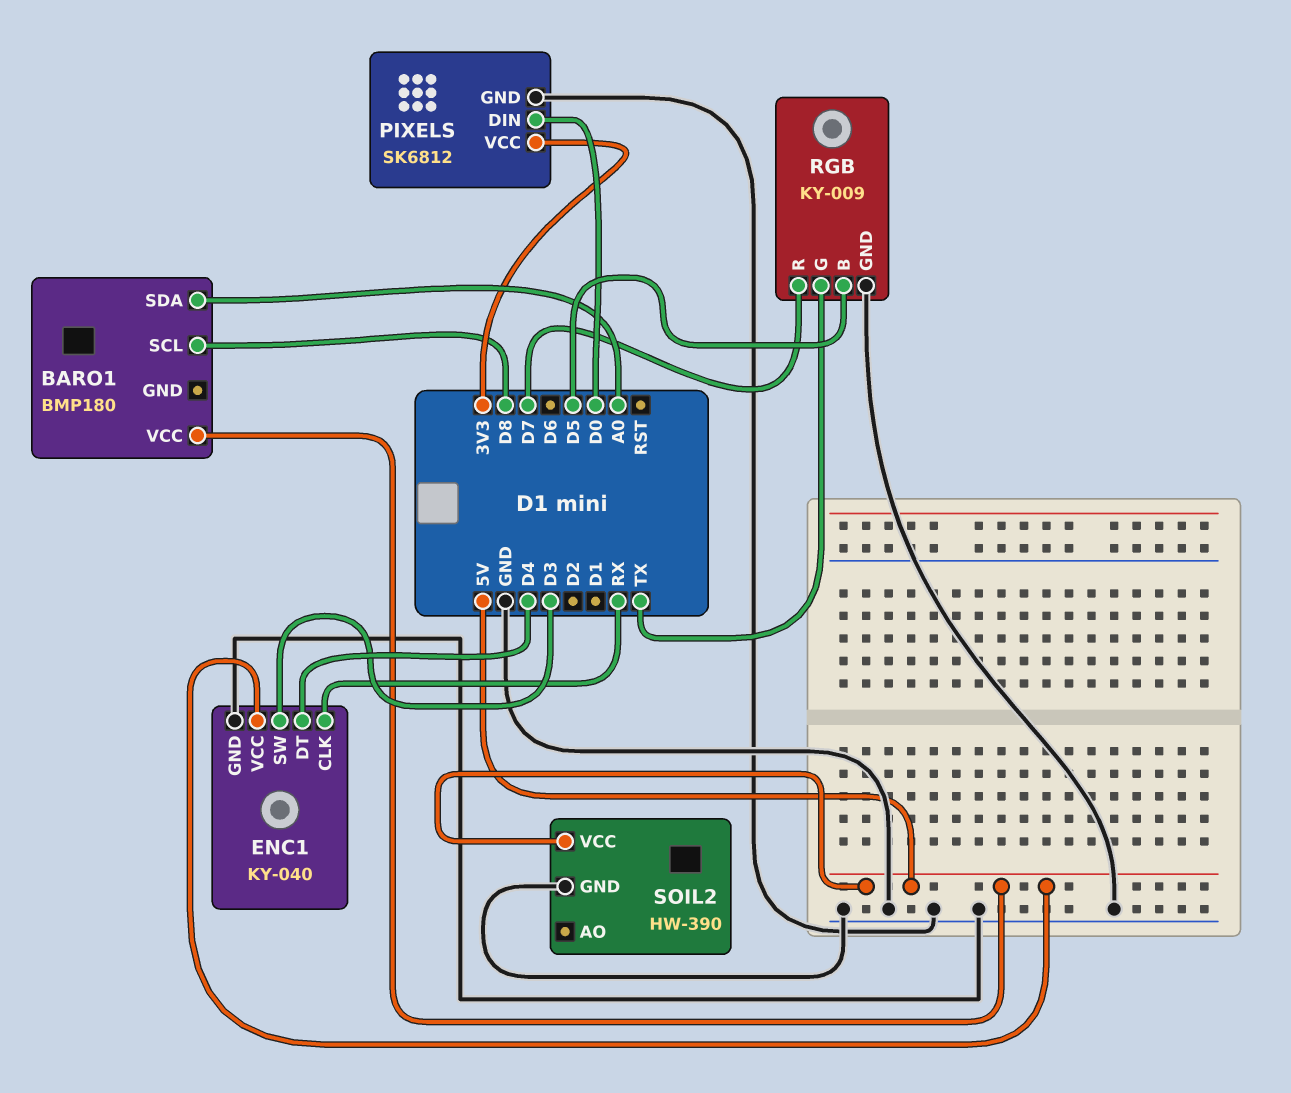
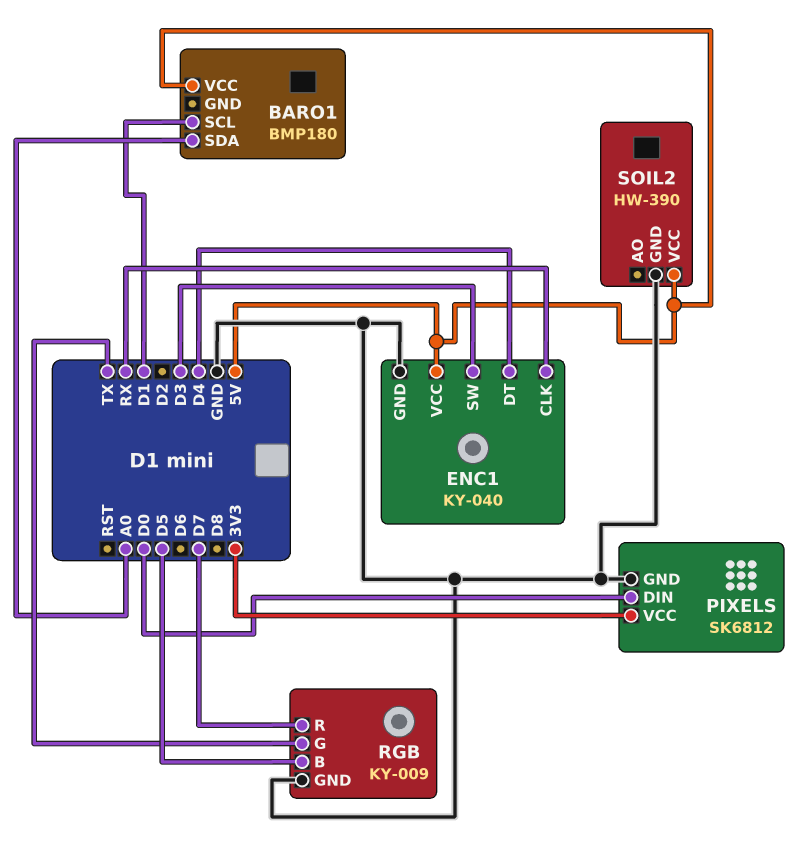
BARO1 pin SCL: D8 -> D1

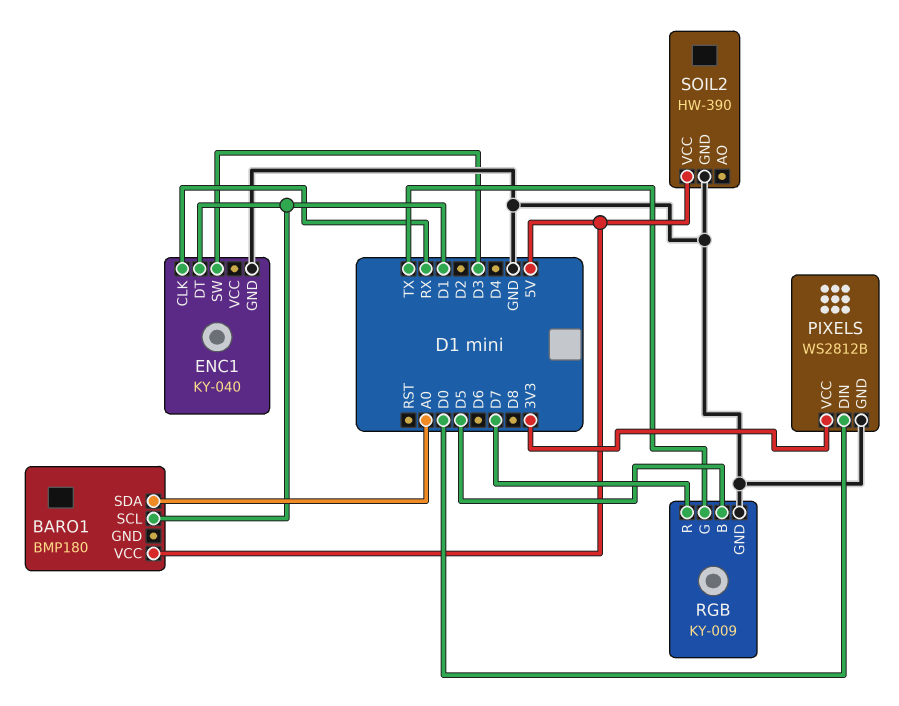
ENC1 pin DT: D4 -> D1
ENC1 pin VCC: 5V -> none
PIXELS: SK6812 -> WS2812B

